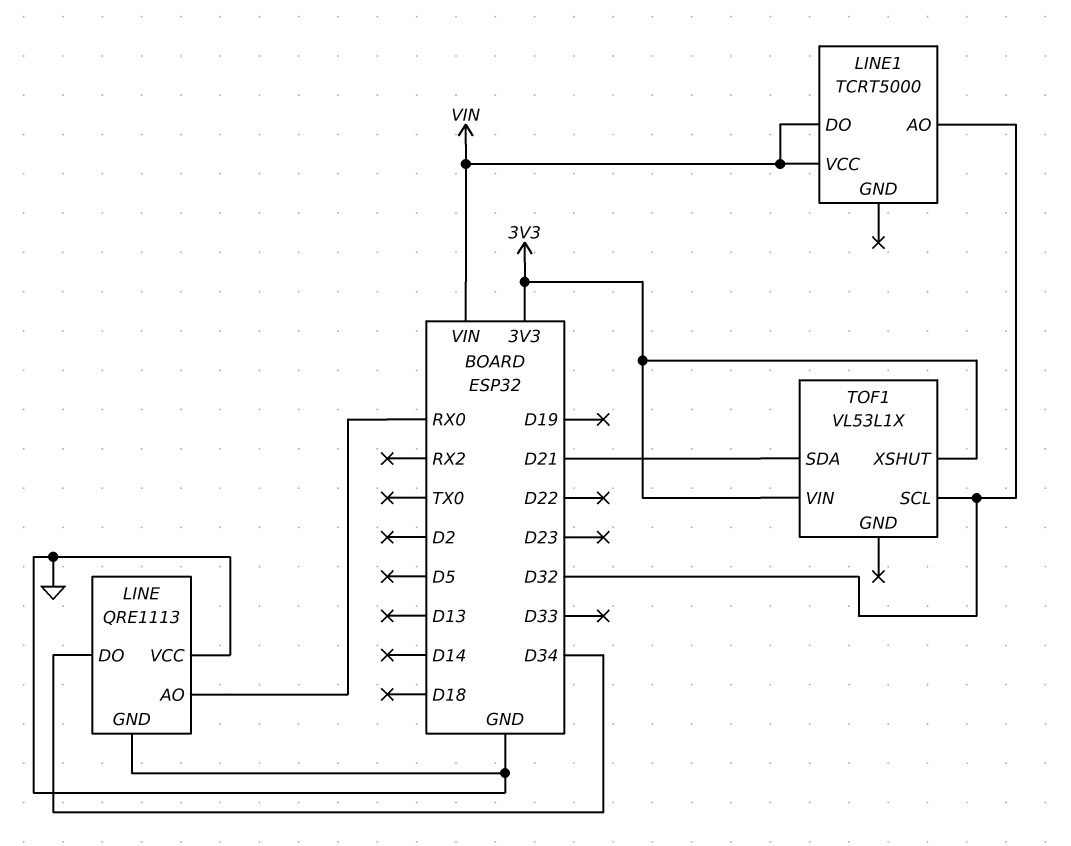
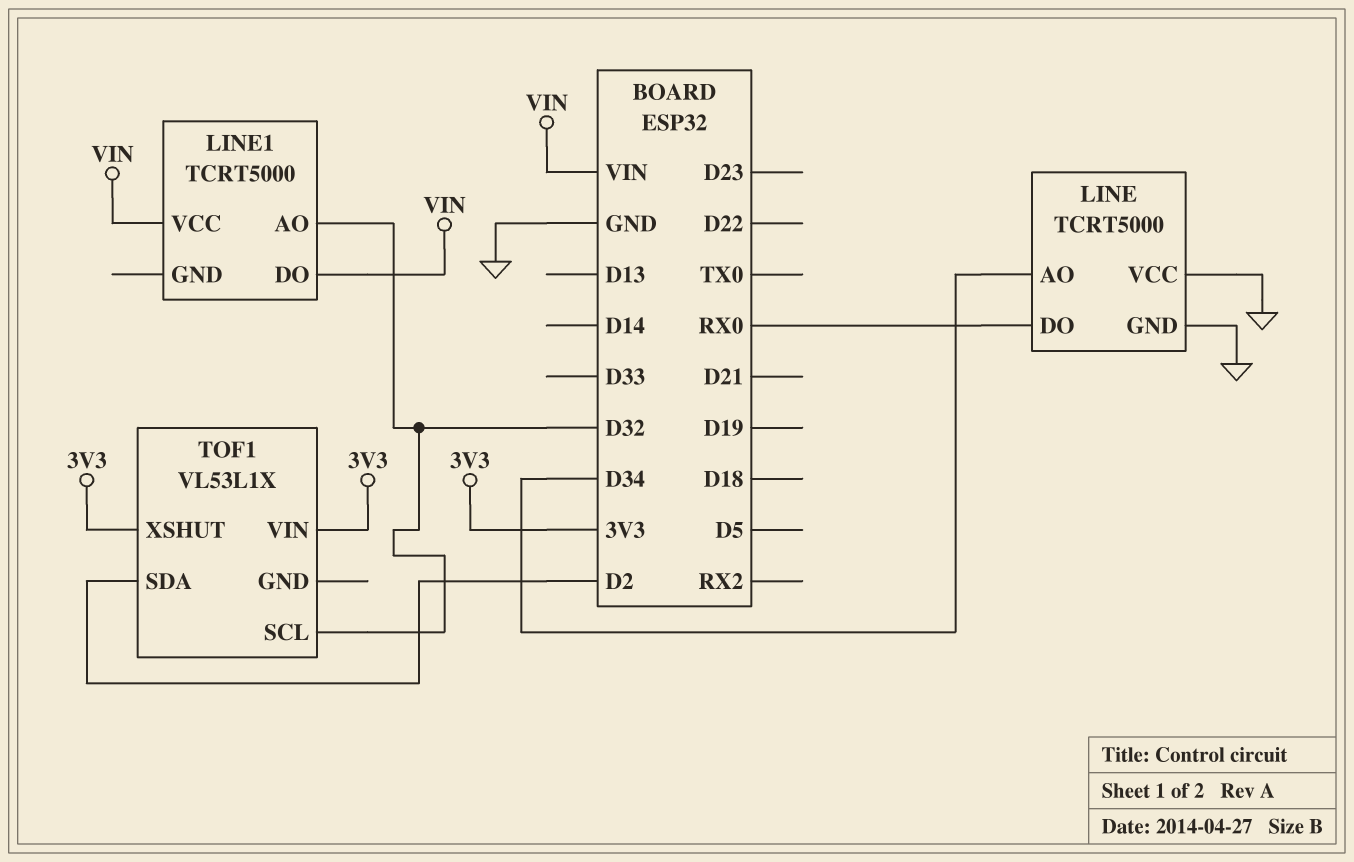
LINE: QRE1113 -> TCRT5000
LINE pin AO: RX0 -> D34
LINE pin DO: D34 -> RX0
TOF1 pin SDA: D21 -> D2

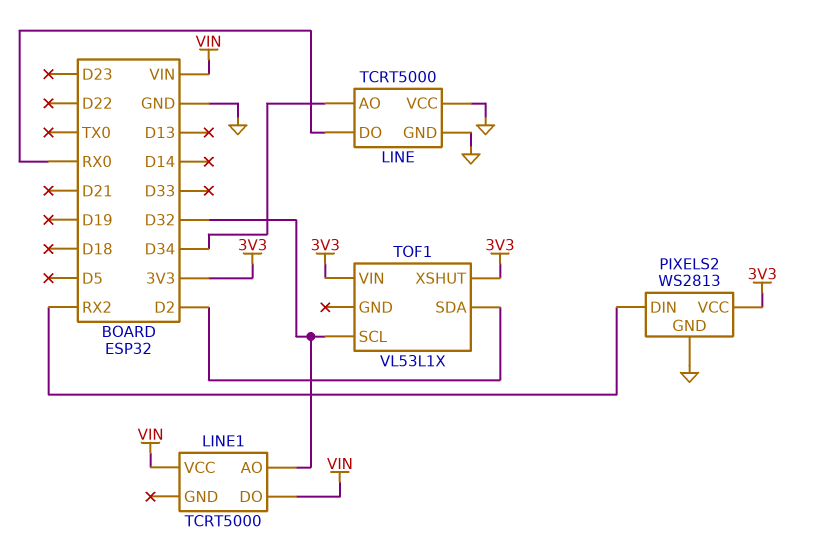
PIXELS2: none -> WS2813
PIXELS2 pin DIN: none -> RX2
PIXELS2 pin GND: none -> GND
PIXELS2 pin VCC: none -> 3V3

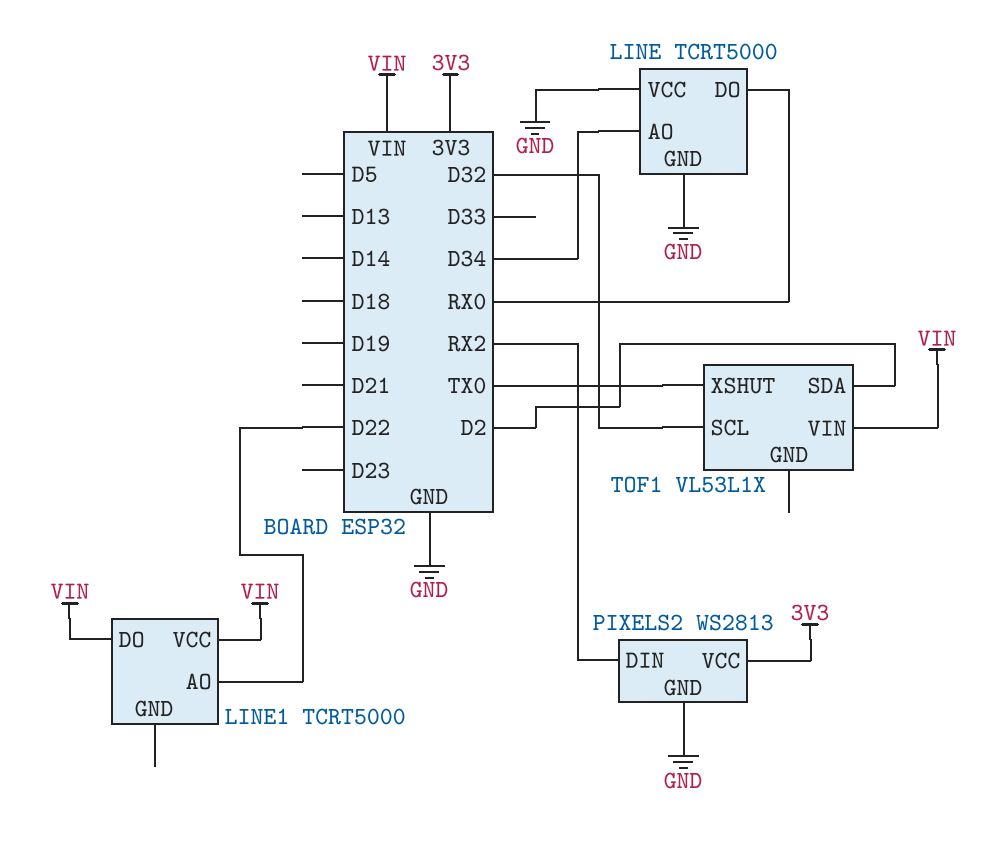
LINE1 pin AO: D32 -> D22
TOF1 pin VIN: 3V3 -> VIN
TOF1 pin XSHUT: 3V3 -> TX0

